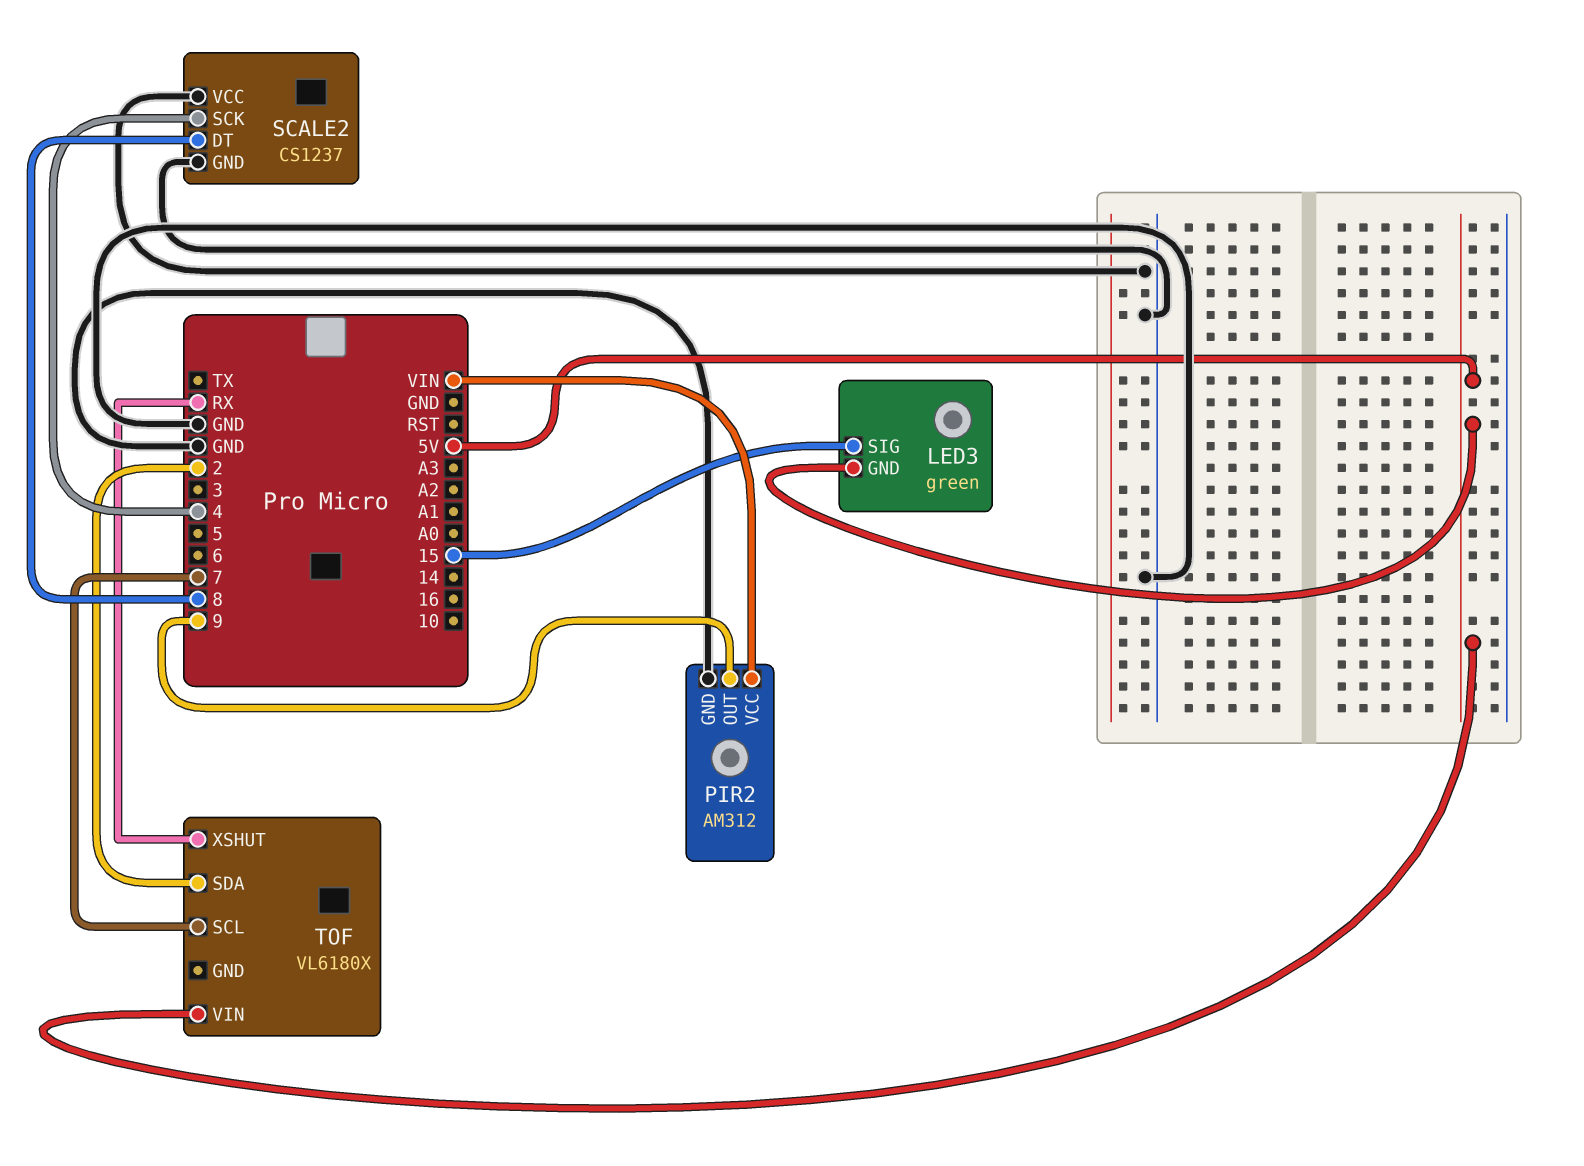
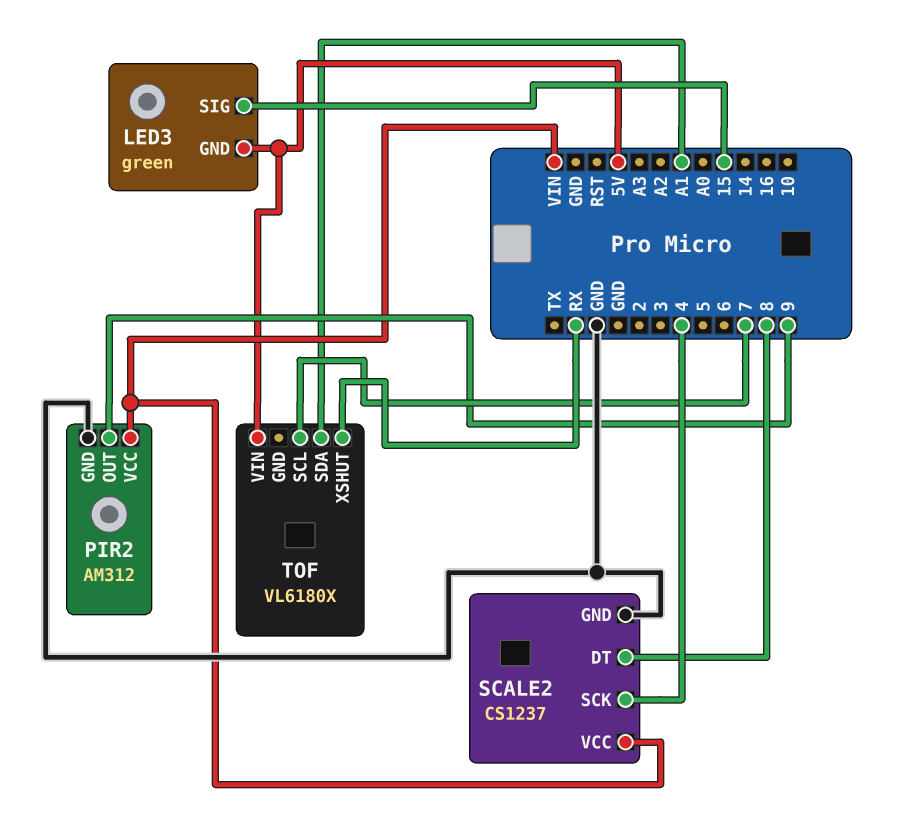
SCALE2 pin VCC: GND -> VIN
TOF pin SDA: 2 -> A1

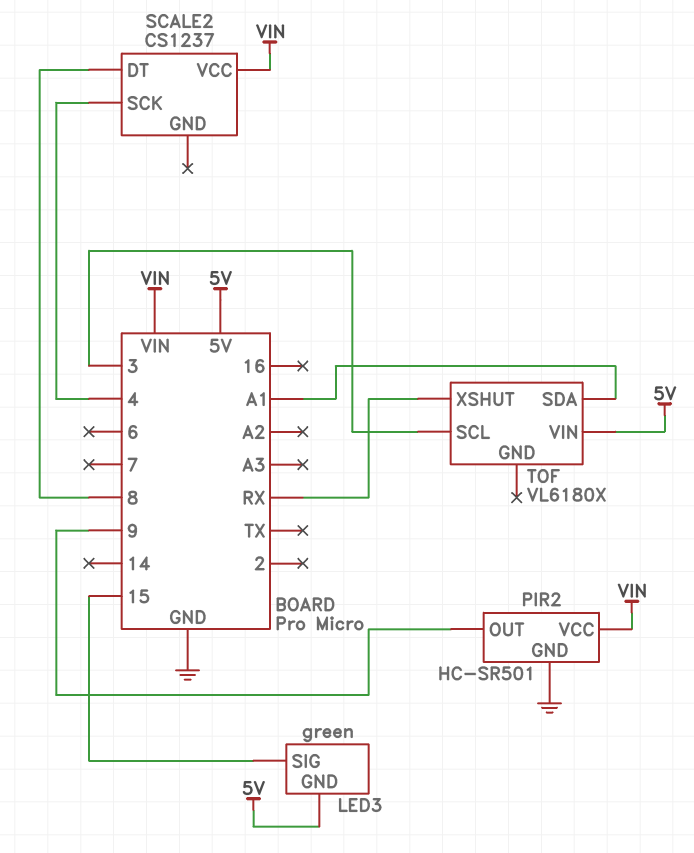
PIR2: AM312 -> HC-SR501
SCALE2 pin GND: GND -> none
TOF pin SCL: 7 -> 3

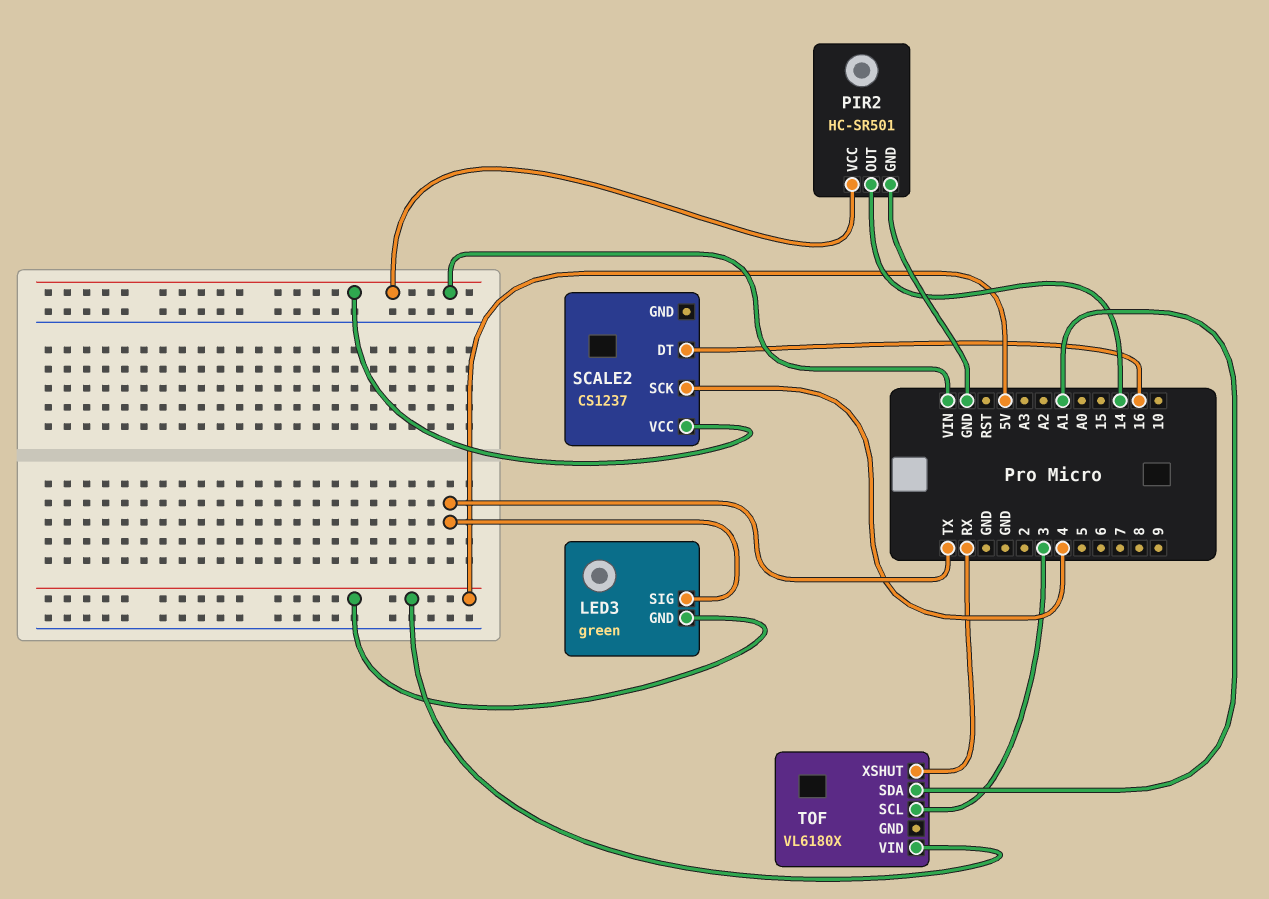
LED3 pin SIG: 15 -> TX
PIR2 pin OUT: 9 -> 14
SCALE2 pin DT: 8 -> 16

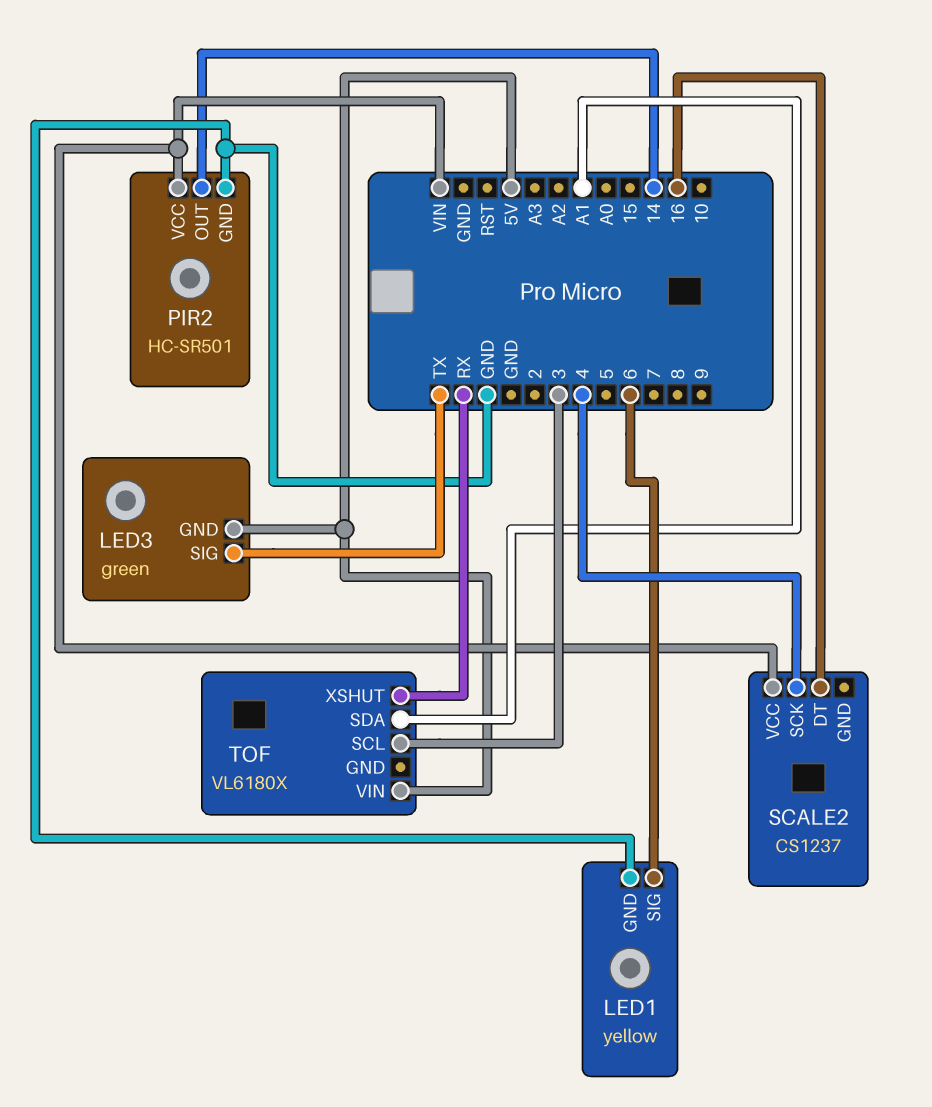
LED1: none -> yellow
LED1 pin GND: none -> GND
LED1 pin SIG: none -> 6

